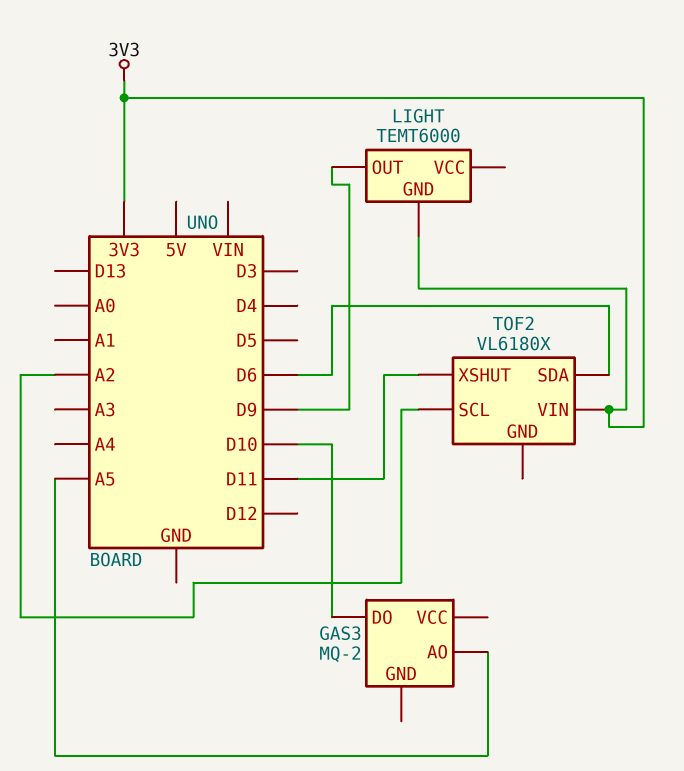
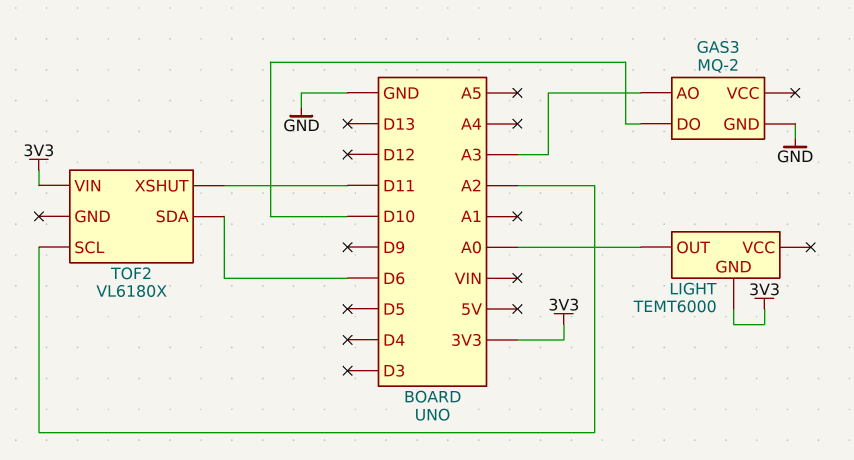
GAS3 pin AO: A5 -> A3
GAS3 pin GND: none -> GND
LIGHT pin OUT: D9 -> A0

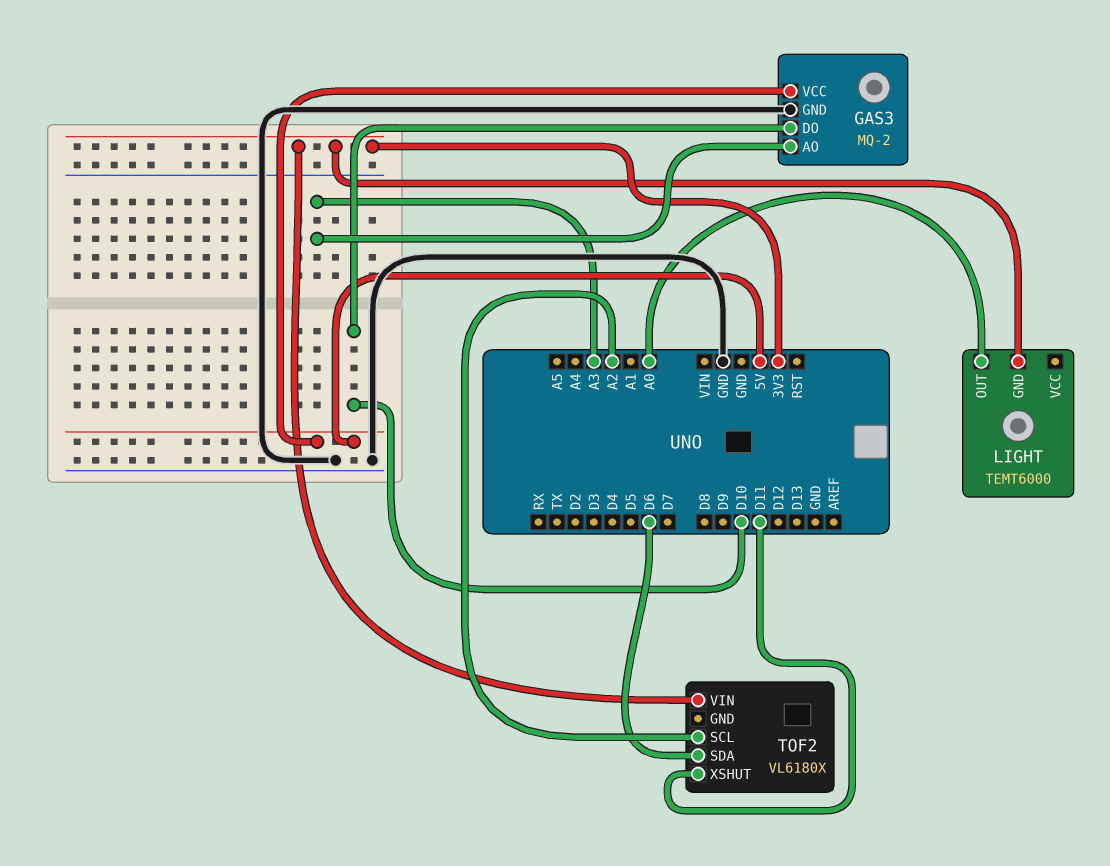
GAS3 pin VCC: none -> 5V

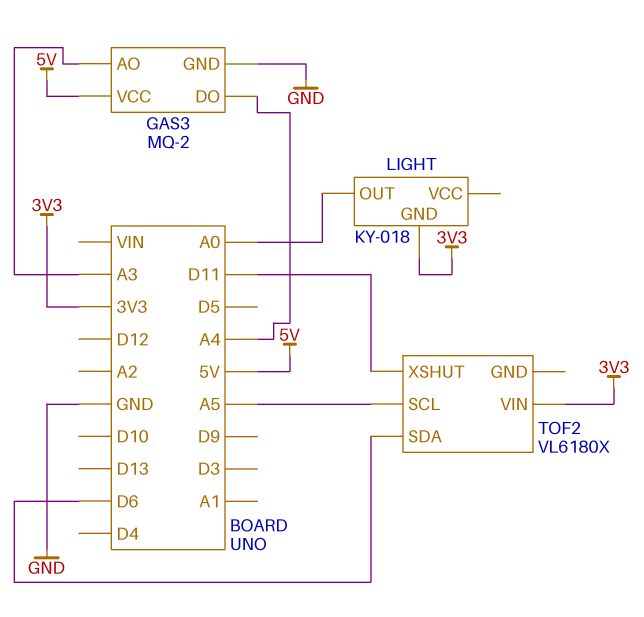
GAS3 pin DO: D10 -> A4
LIGHT: TEMT6000 -> KY-018
TOF2 pin SCL: A2 -> A5

